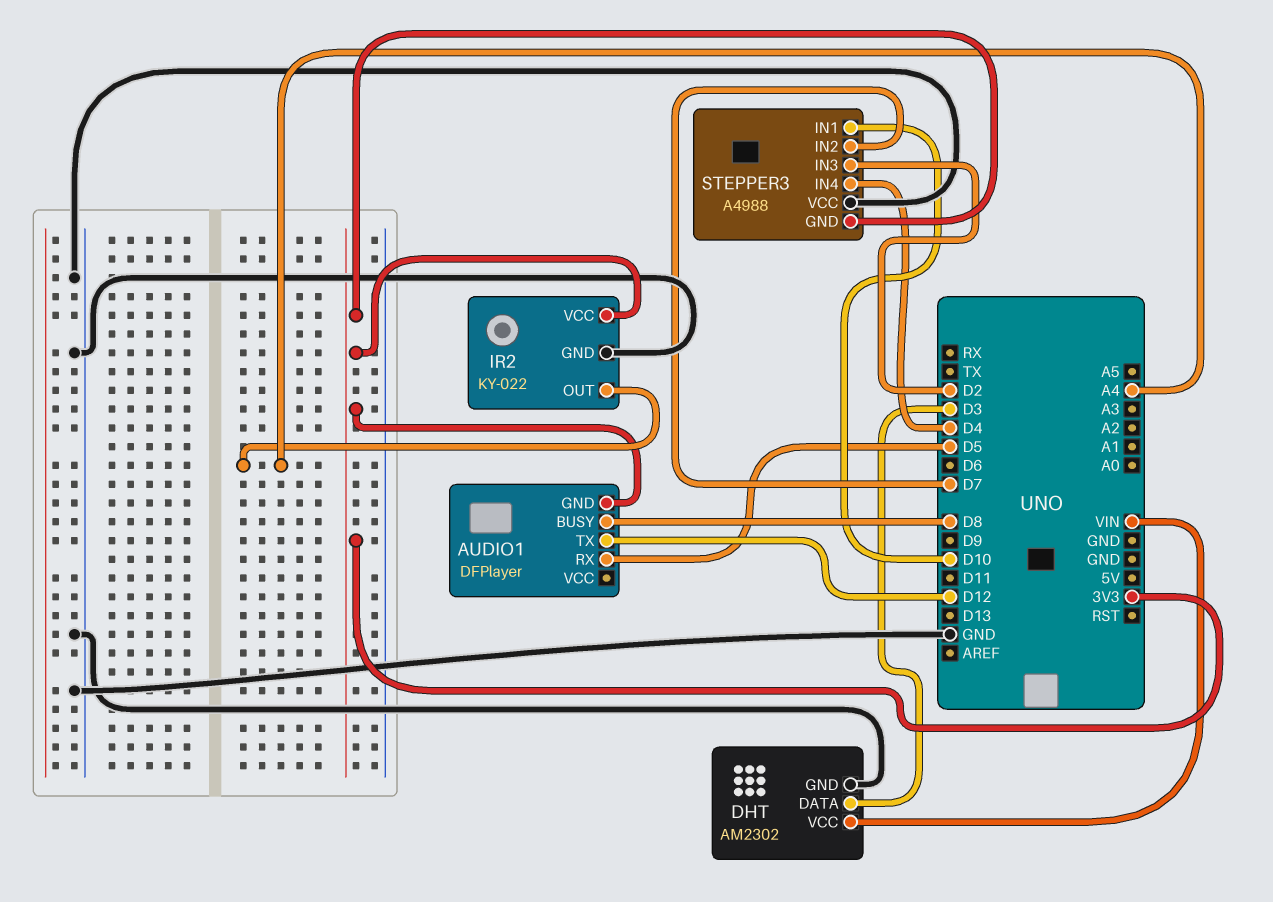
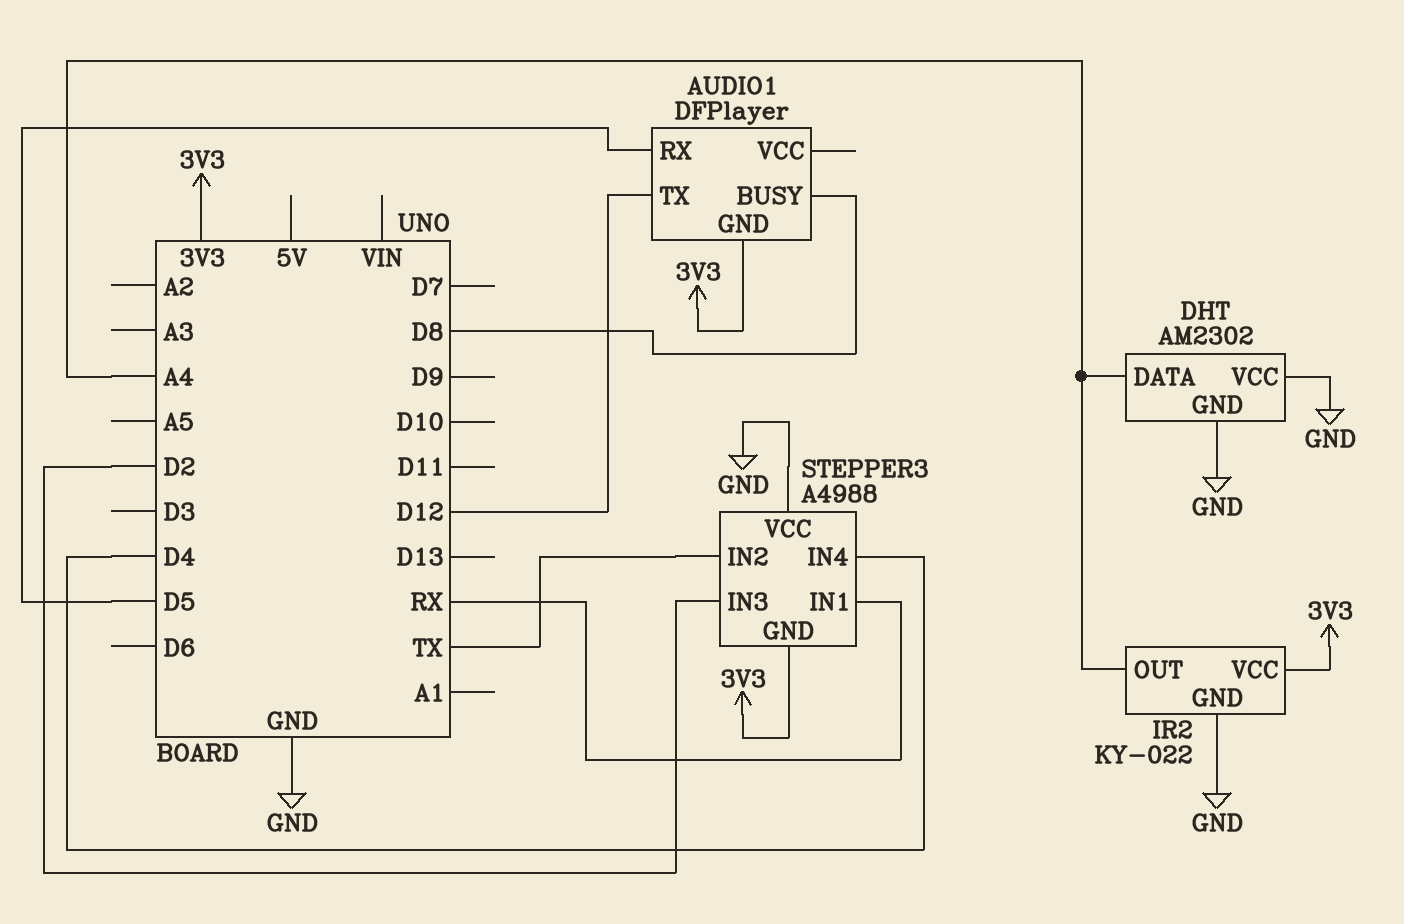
DHT pin DATA: D3 -> A4
DHT pin VCC: VIN -> GND
STEPPER3 pin IN1: D10 -> RX
STEPPER3 pin IN2: D7 -> TX

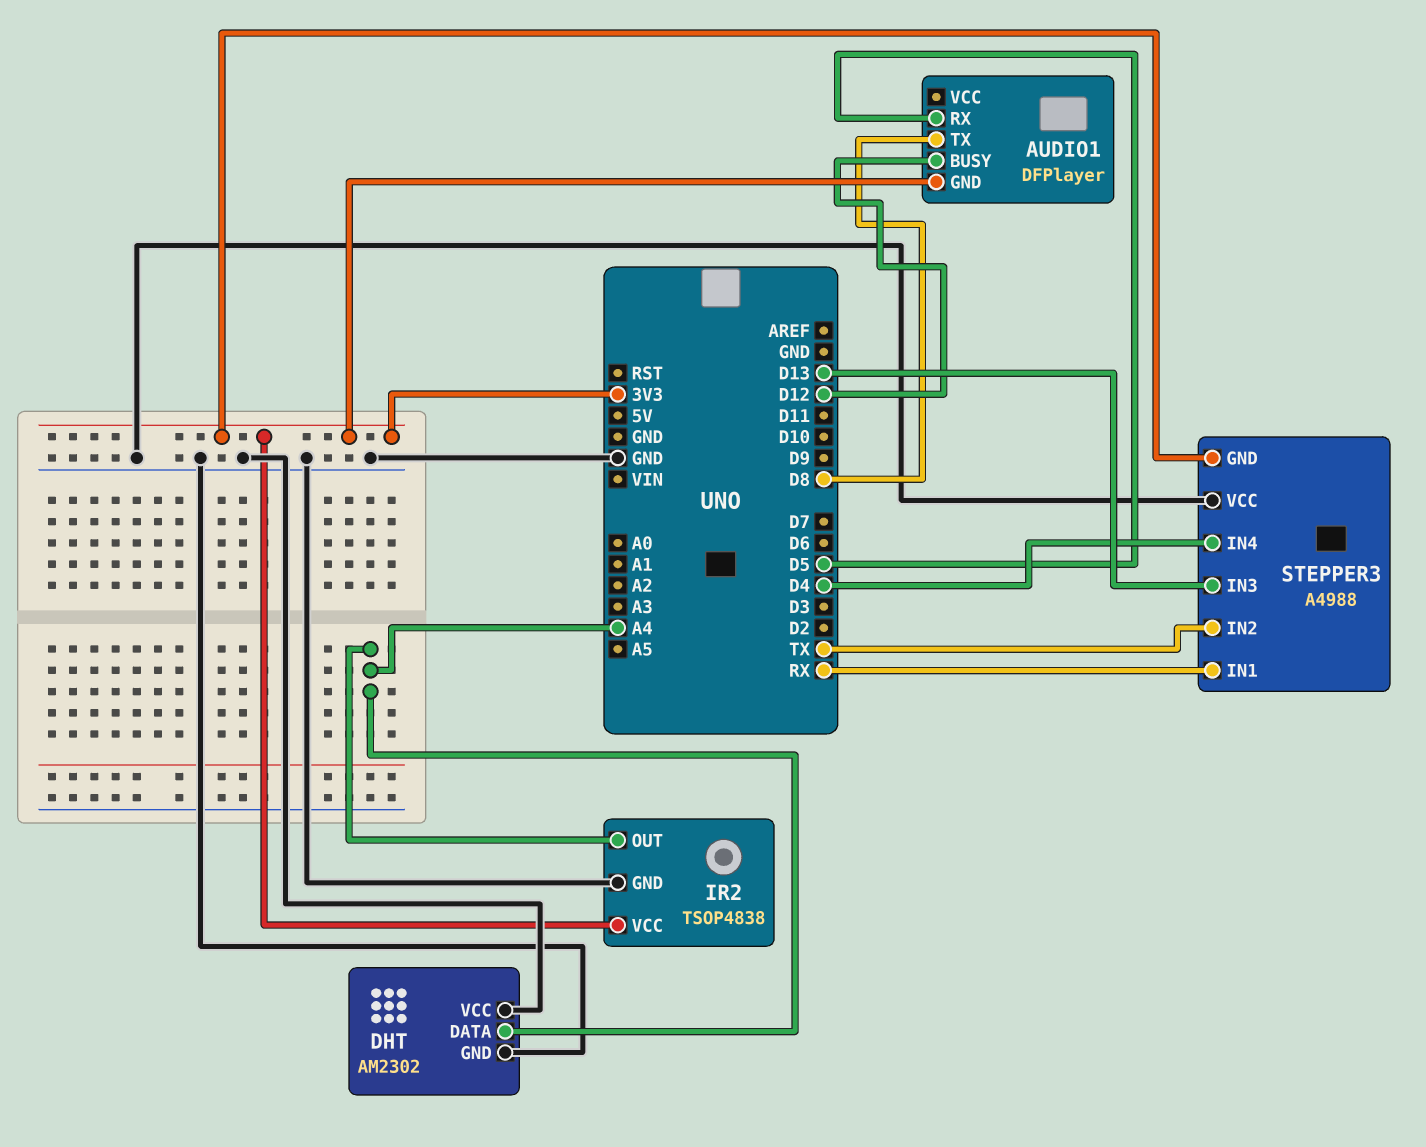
AUDIO1 pin BUSY: D8 -> D12
AUDIO1 pin TX: D12 -> D8
IR2: KY-022 -> TSOP4838
STEPPER3 pin IN3: D2 -> D13

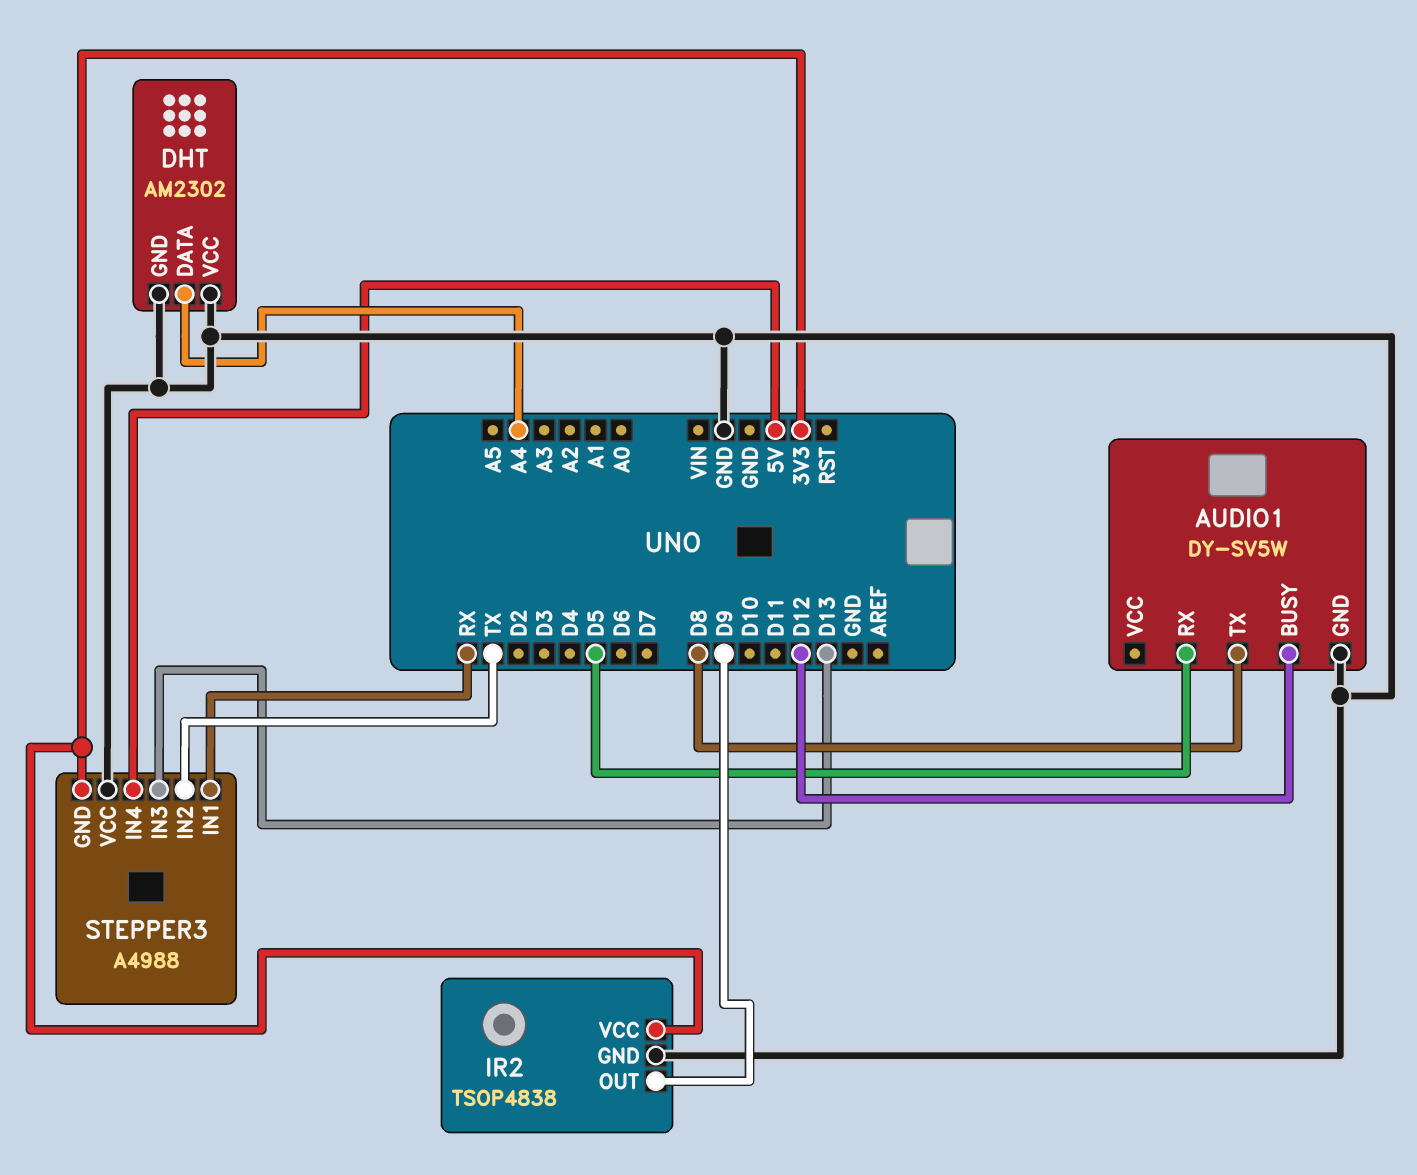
AUDIO1: DFPlayer -> DY-SV5W
AUDIO1 pin GND: 3V3 -> GND
IR2 pin OUT: A4 -> D9
STEPPER3 pin IN4: D4 -> 5V

